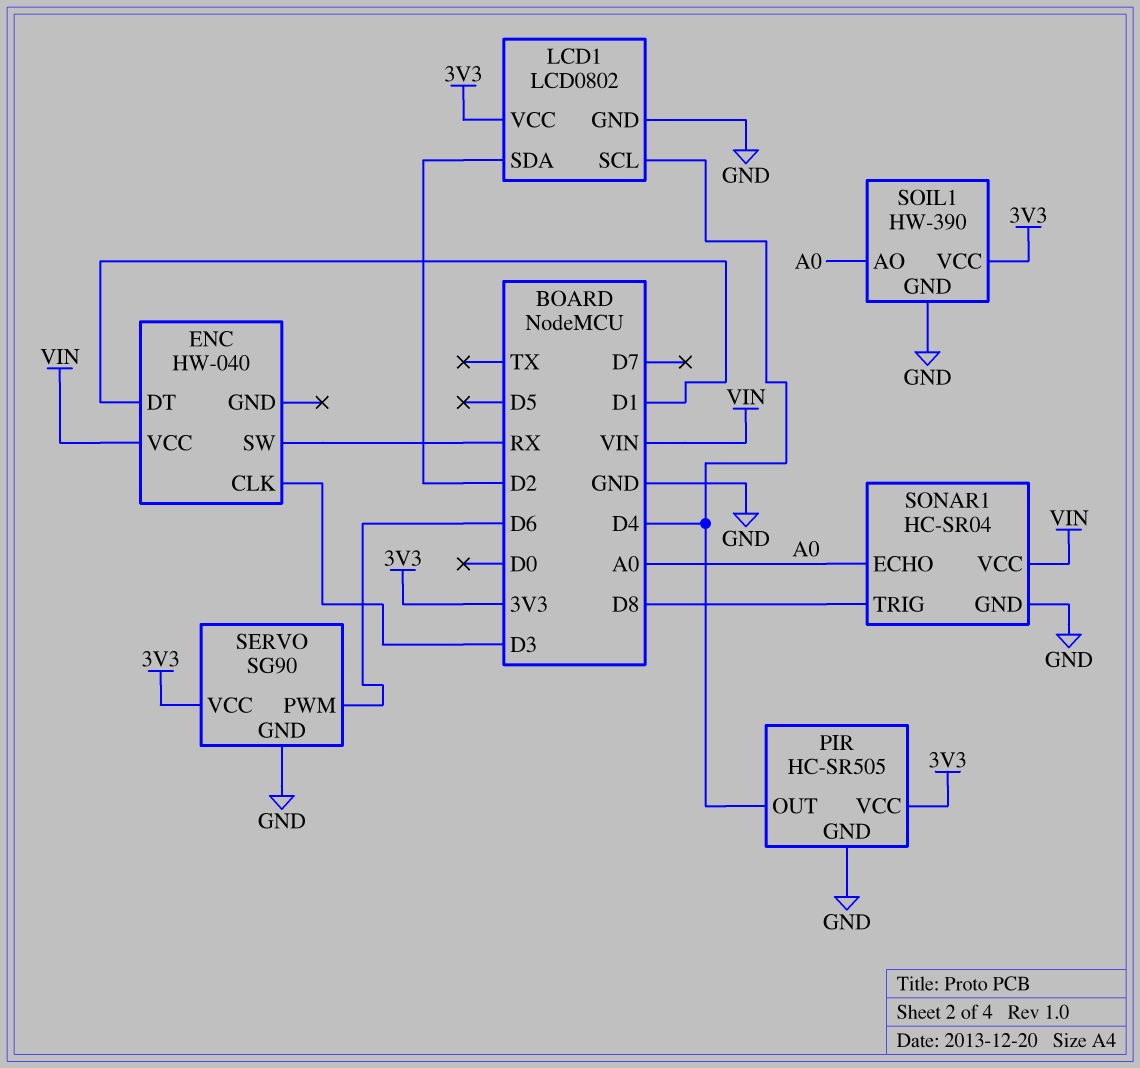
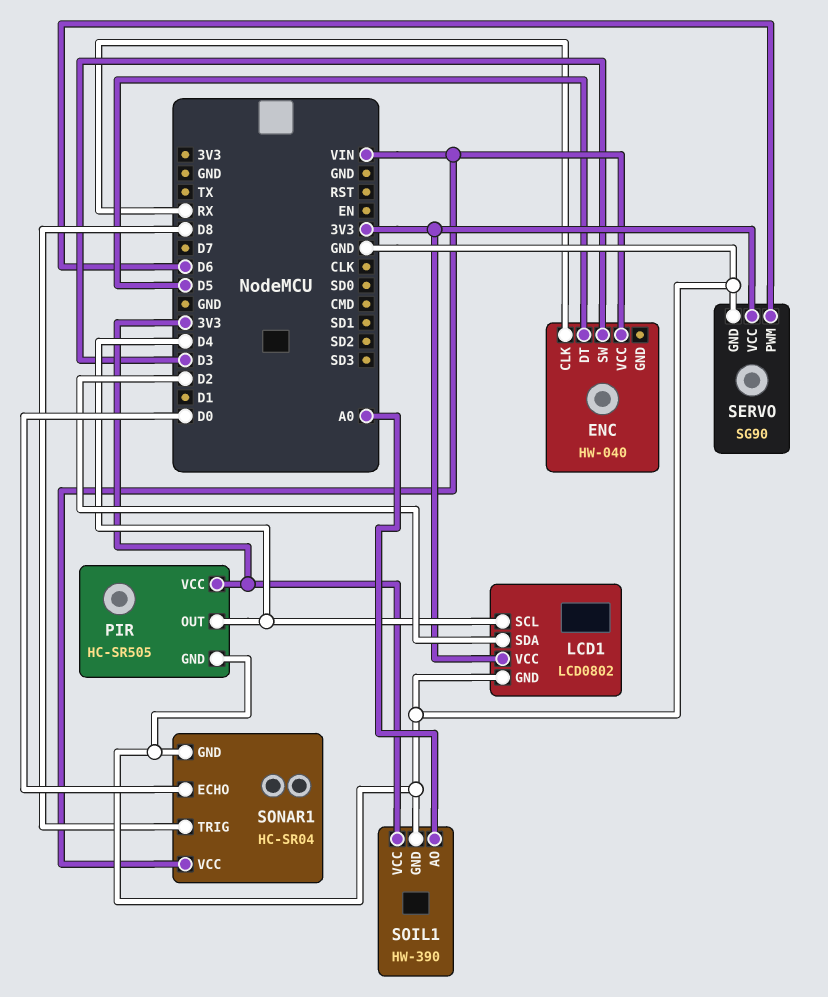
ENC pin CLK: D3 -> RX
ENC pin DT: D1 -> D5
ENC pin SW: RX -> D3
SONAR1 pin ECHO: A0 -> D0

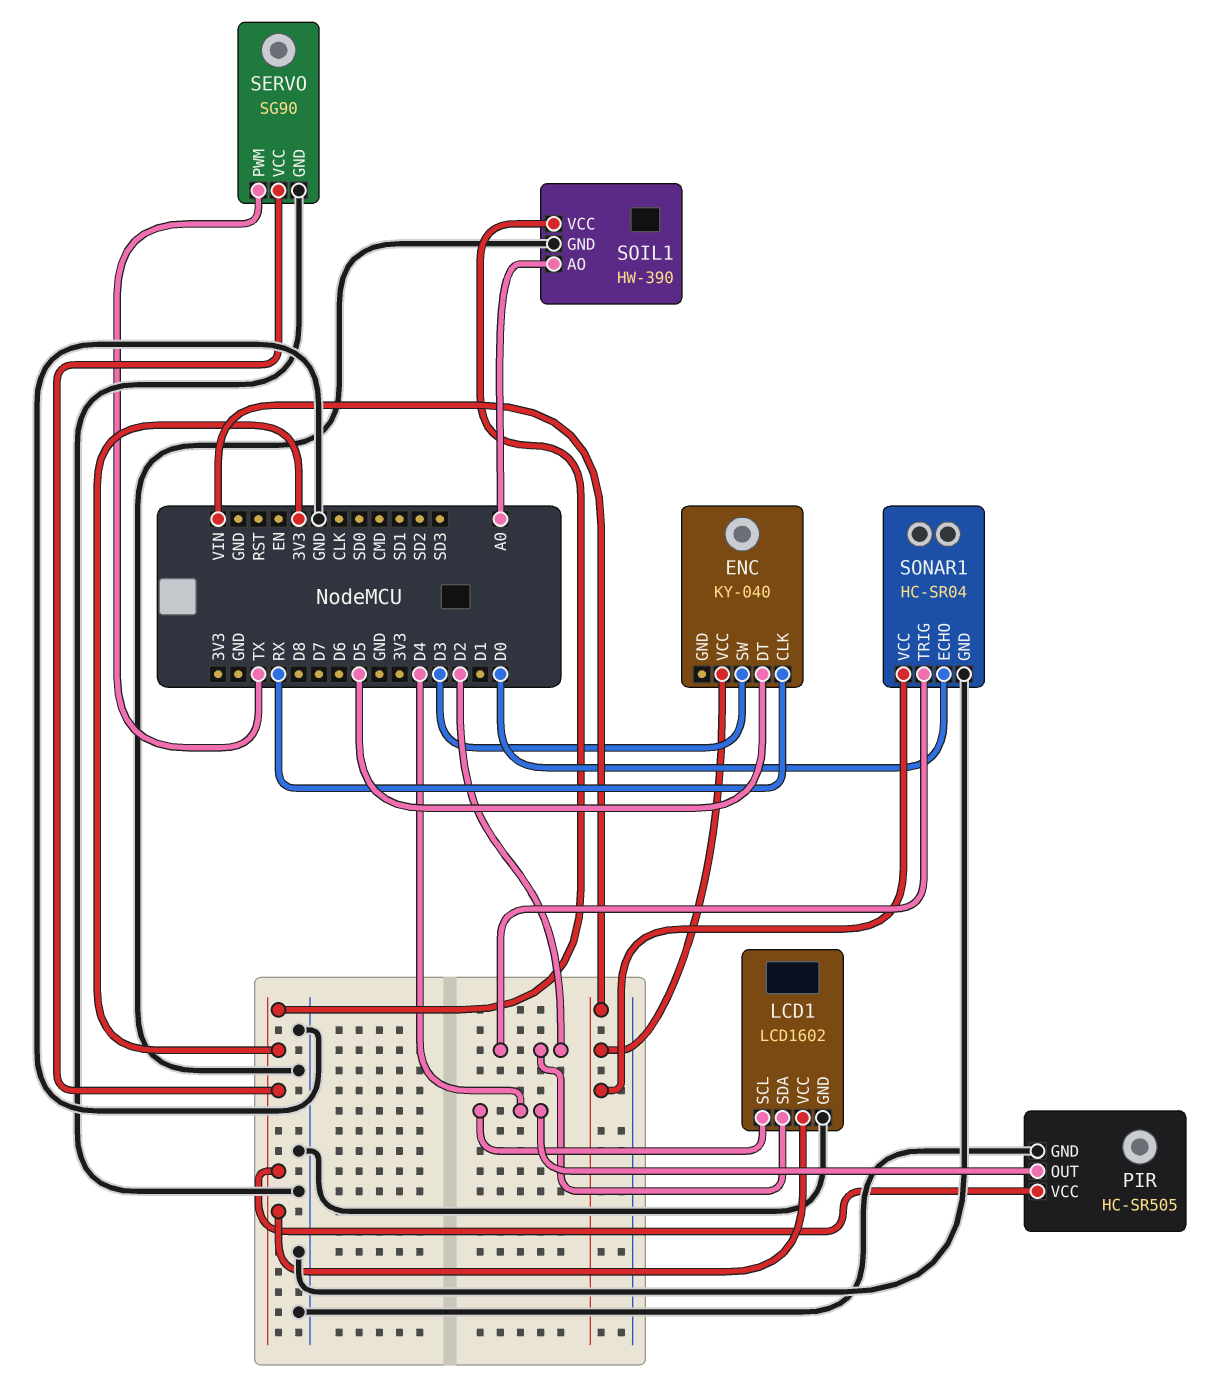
ENC: HW-040 -> KY-040
LCD1: LCD0802 -> LCD1602
SERVO pin PWM: D6 -> TX
SONAR1 pin TRIG: D8 -> D2

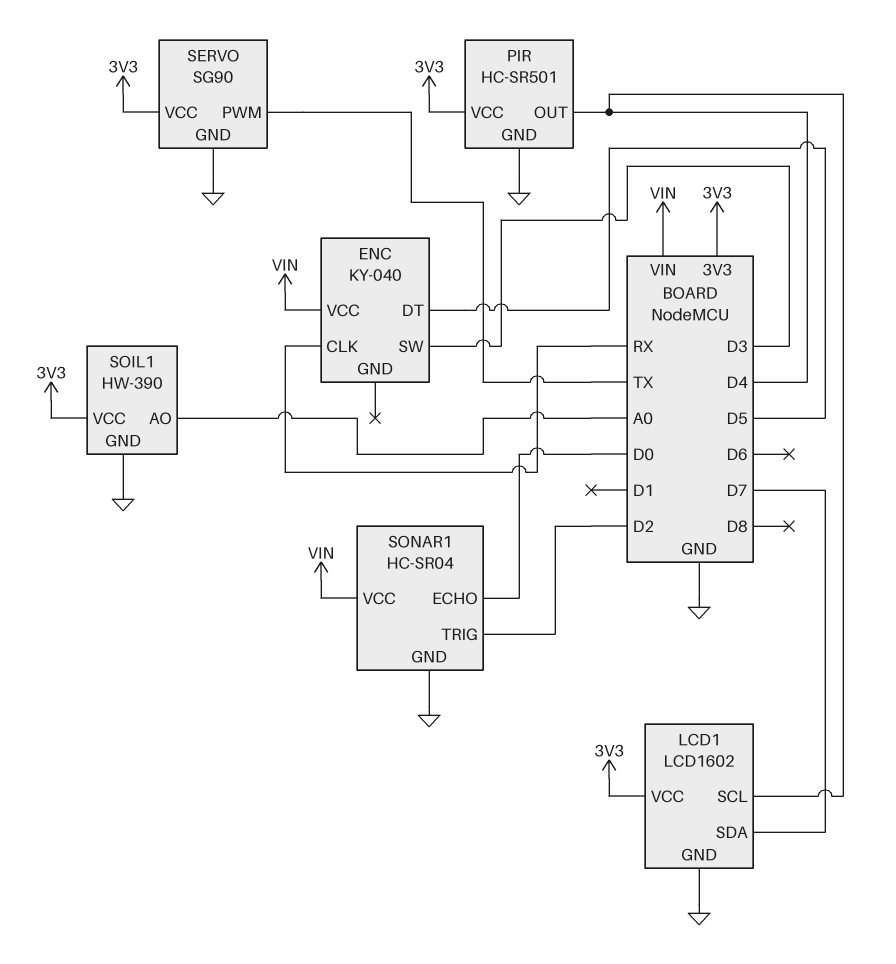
LCD1 pin SDA: D2 -> D7
PIR: HC-SR505 -> HC-SR501

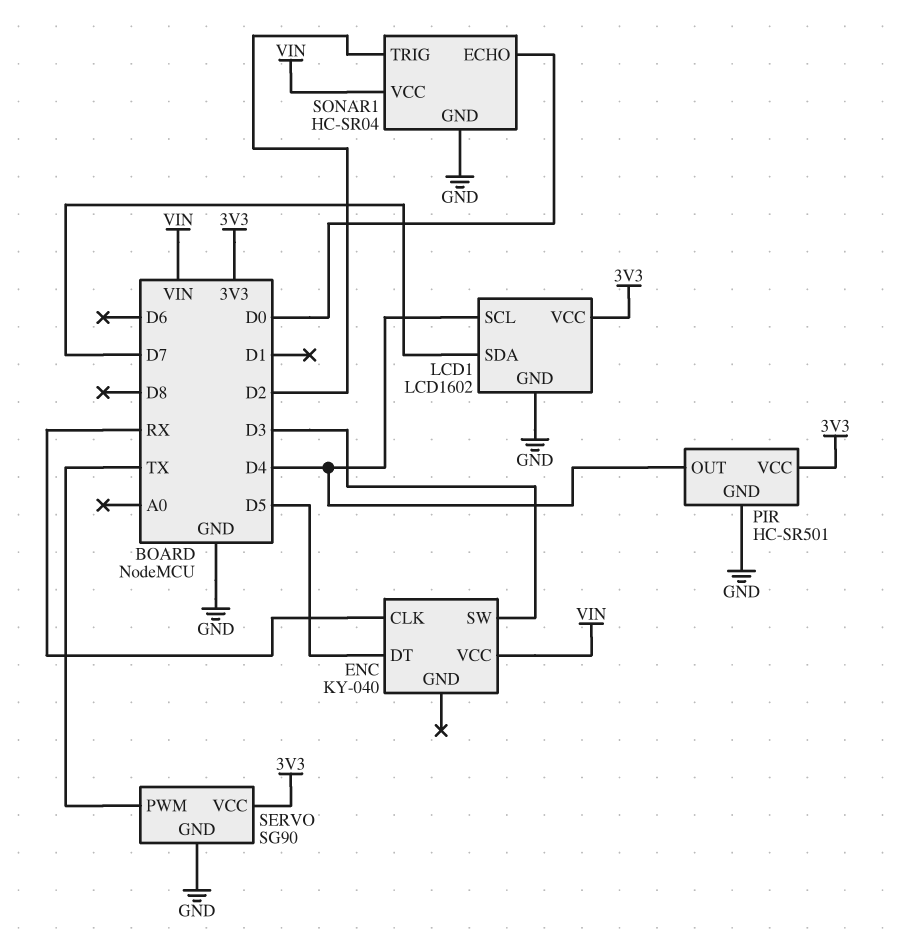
SOIL1: HW-390 -> none
SOIL1 pin AO: A0 -> none
SOIL1 pin GND: GND -> none
SOIL1 pin VCC: 3V3 -> none

